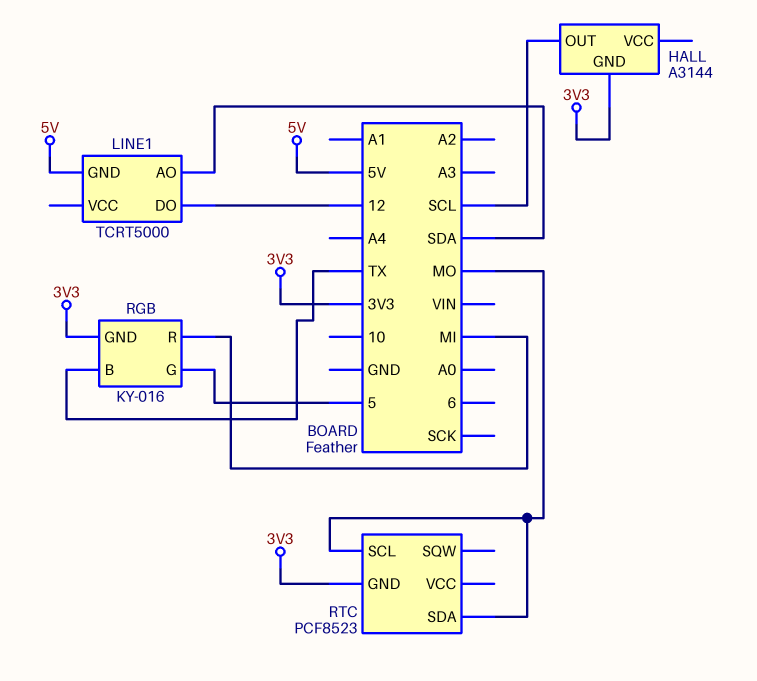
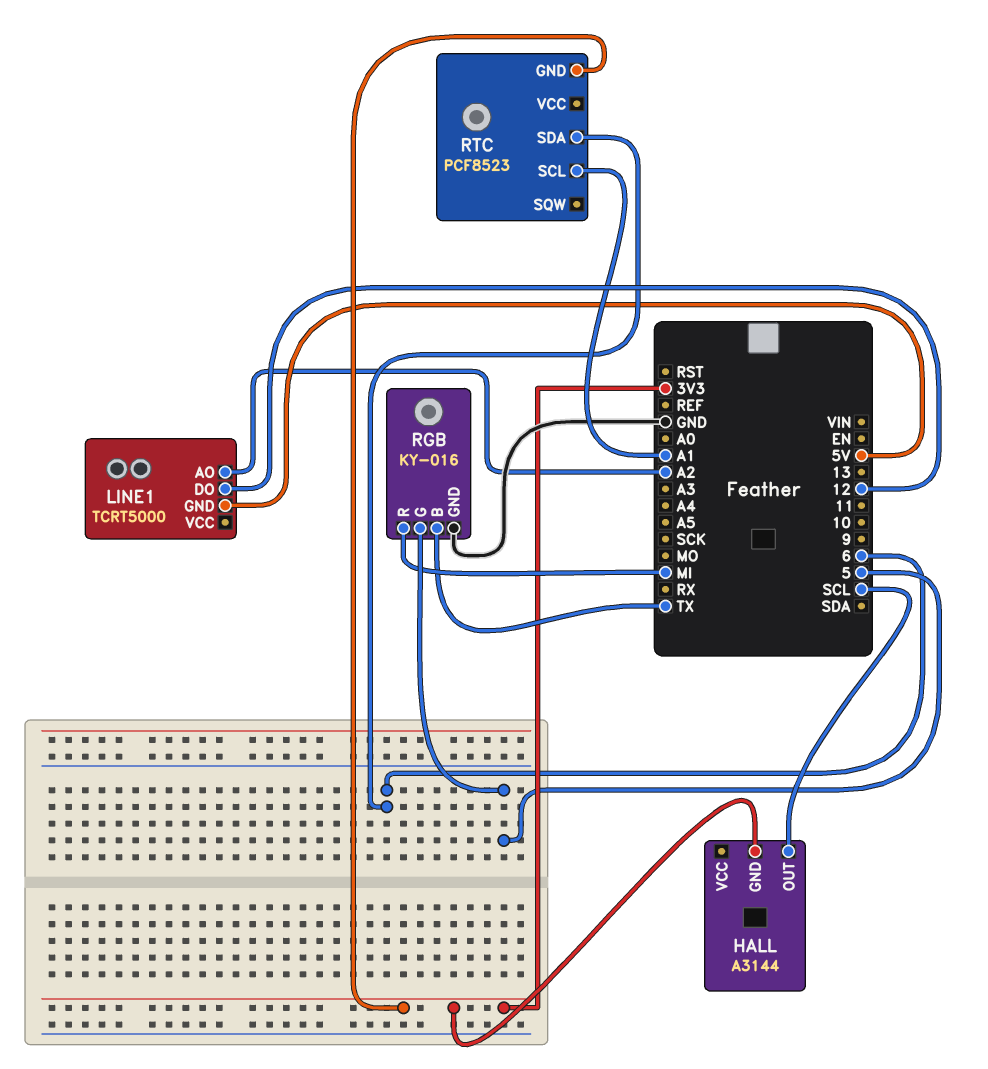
LINE1 pin AO: SDA -> A2
RGB pin GND: 3V3 -> GND
RTC pin SCL: MO -> A1
RTC pin SDA: MO -> 6

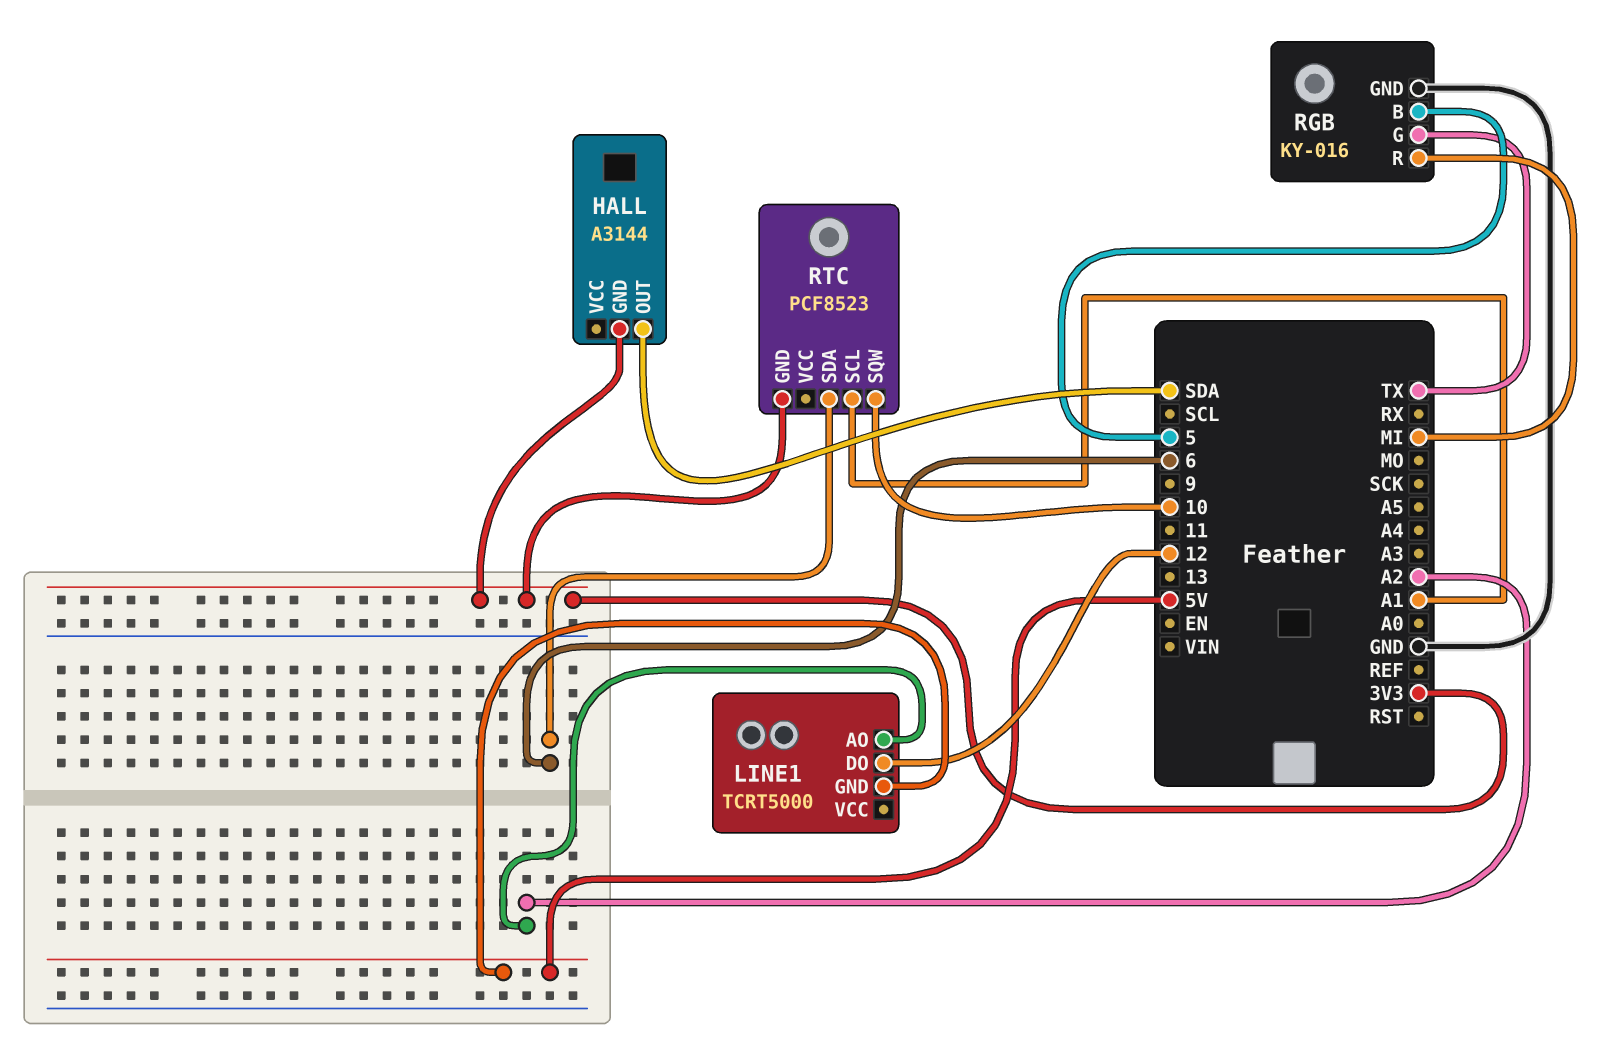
HALL pin OUT: SCL -> SDA
RGB pin B: TX -> 5
RGB pin G: 5 -> TX
RTC pin SQW: none -> 10

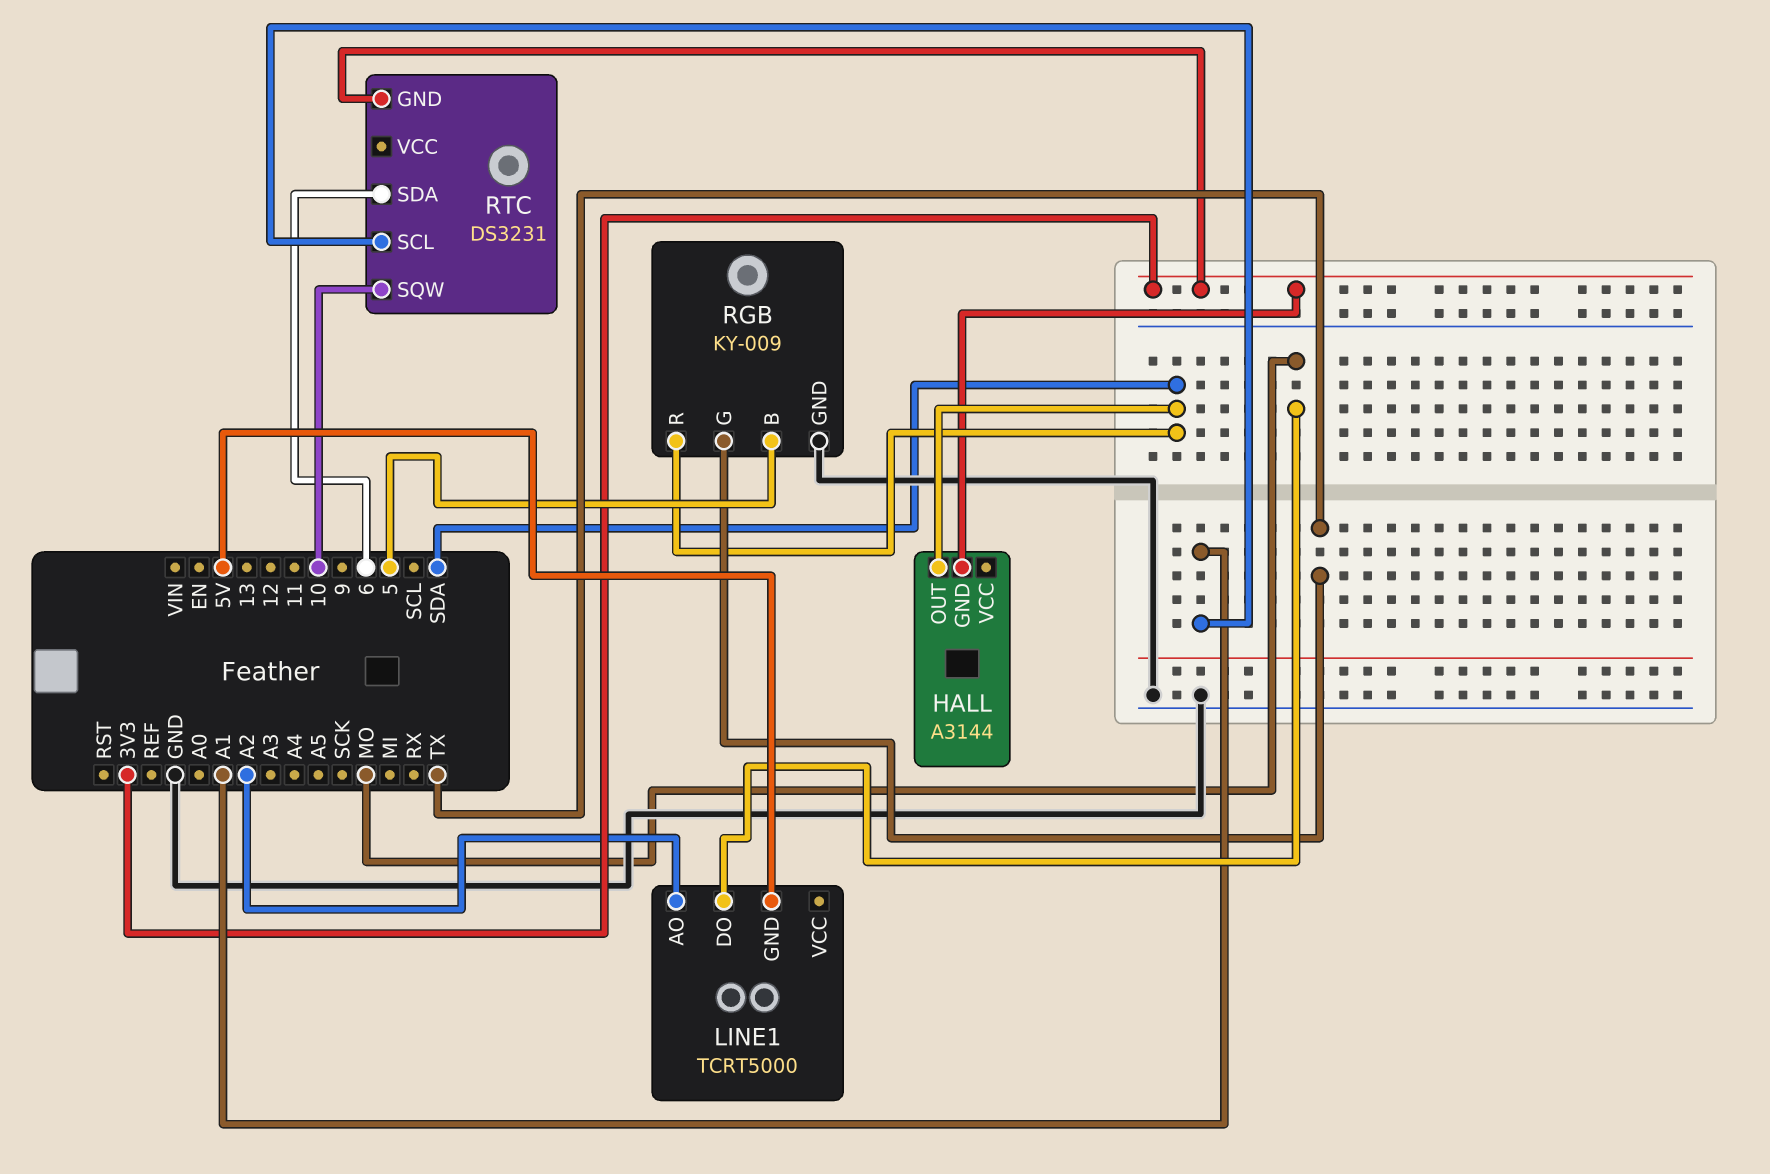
LINE1 pin DO: 12 -> MO
RGB: KY-016 -> KY-009
RGB pin R: MI -> SDA
RTC: PCF8523 -> DS3231

